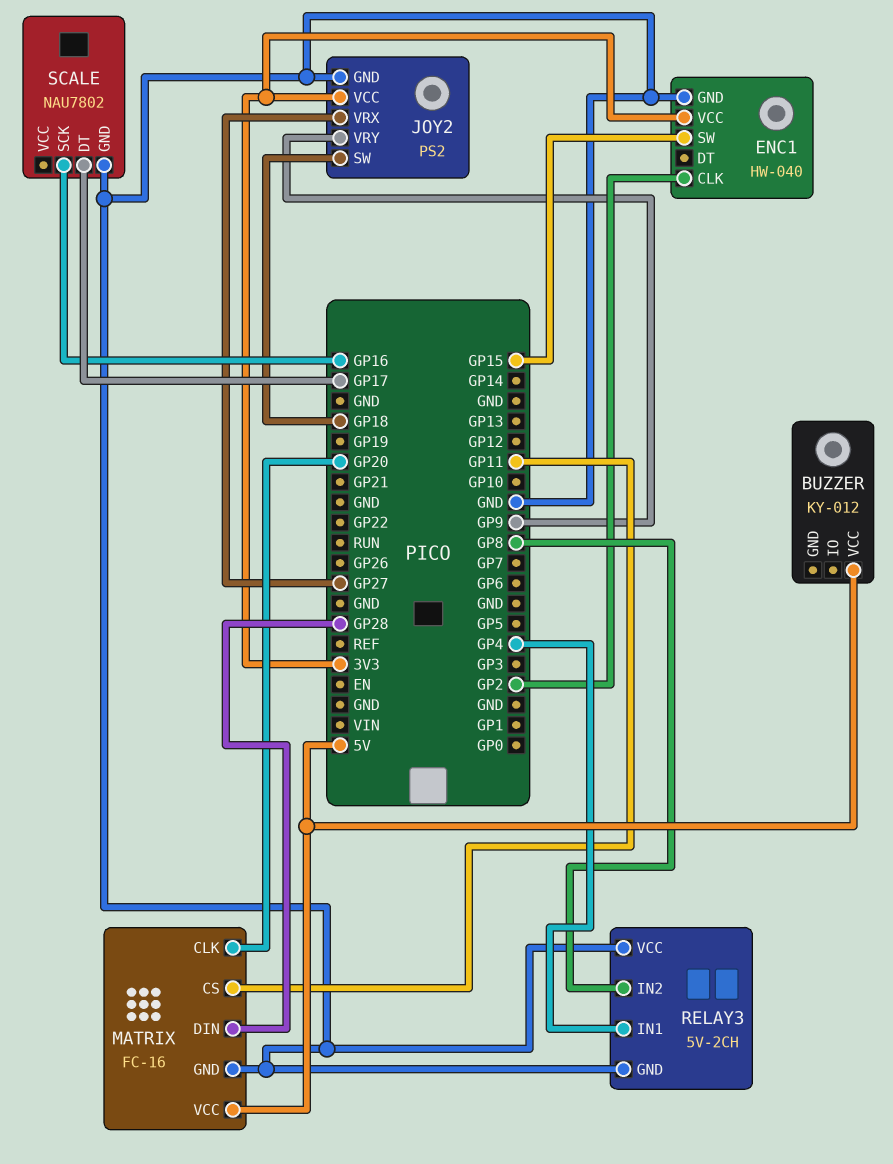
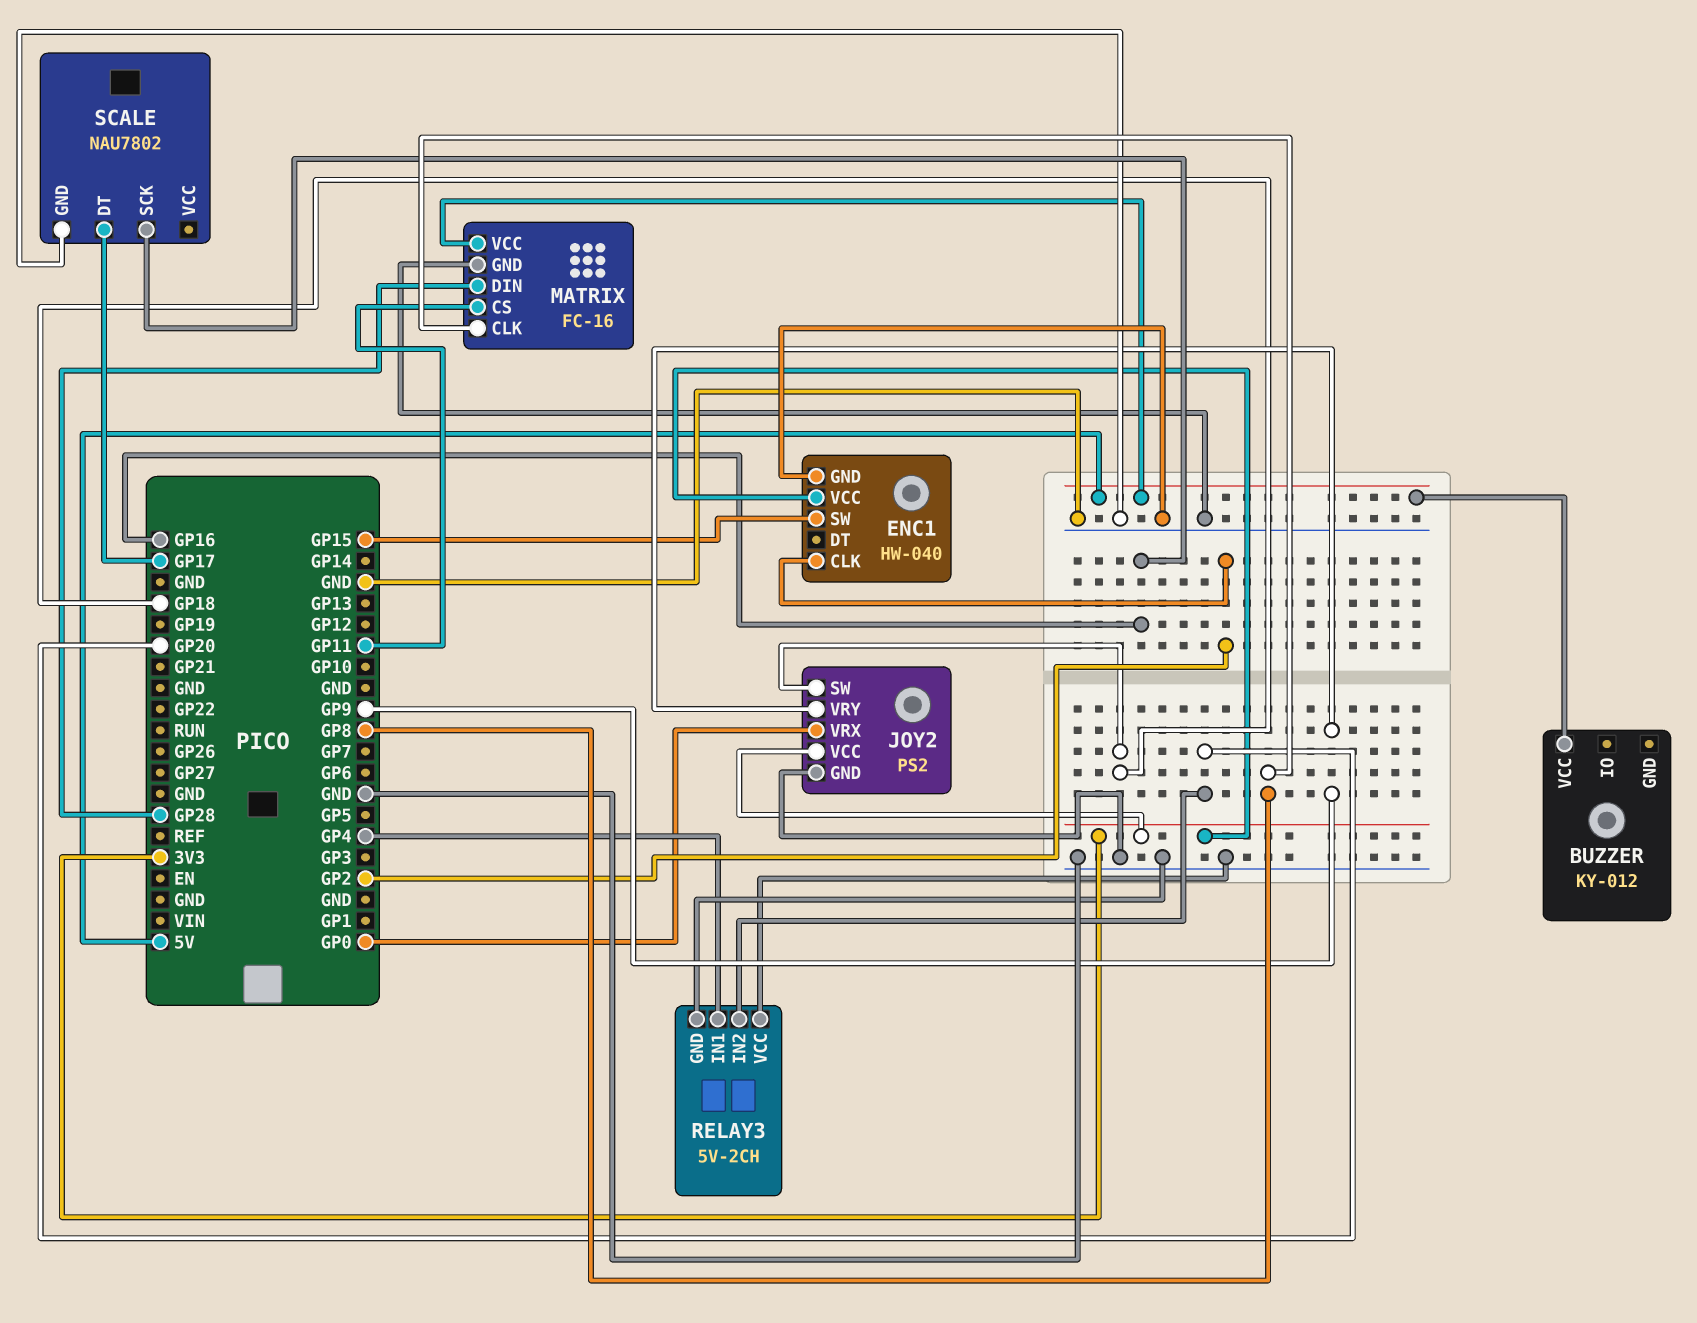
JOY2 pin VRX: GP27 -> GP0
MATRIX pin CLK: GP20 -> GP8
RELAY3 pin IN2: GP8 -> GP20

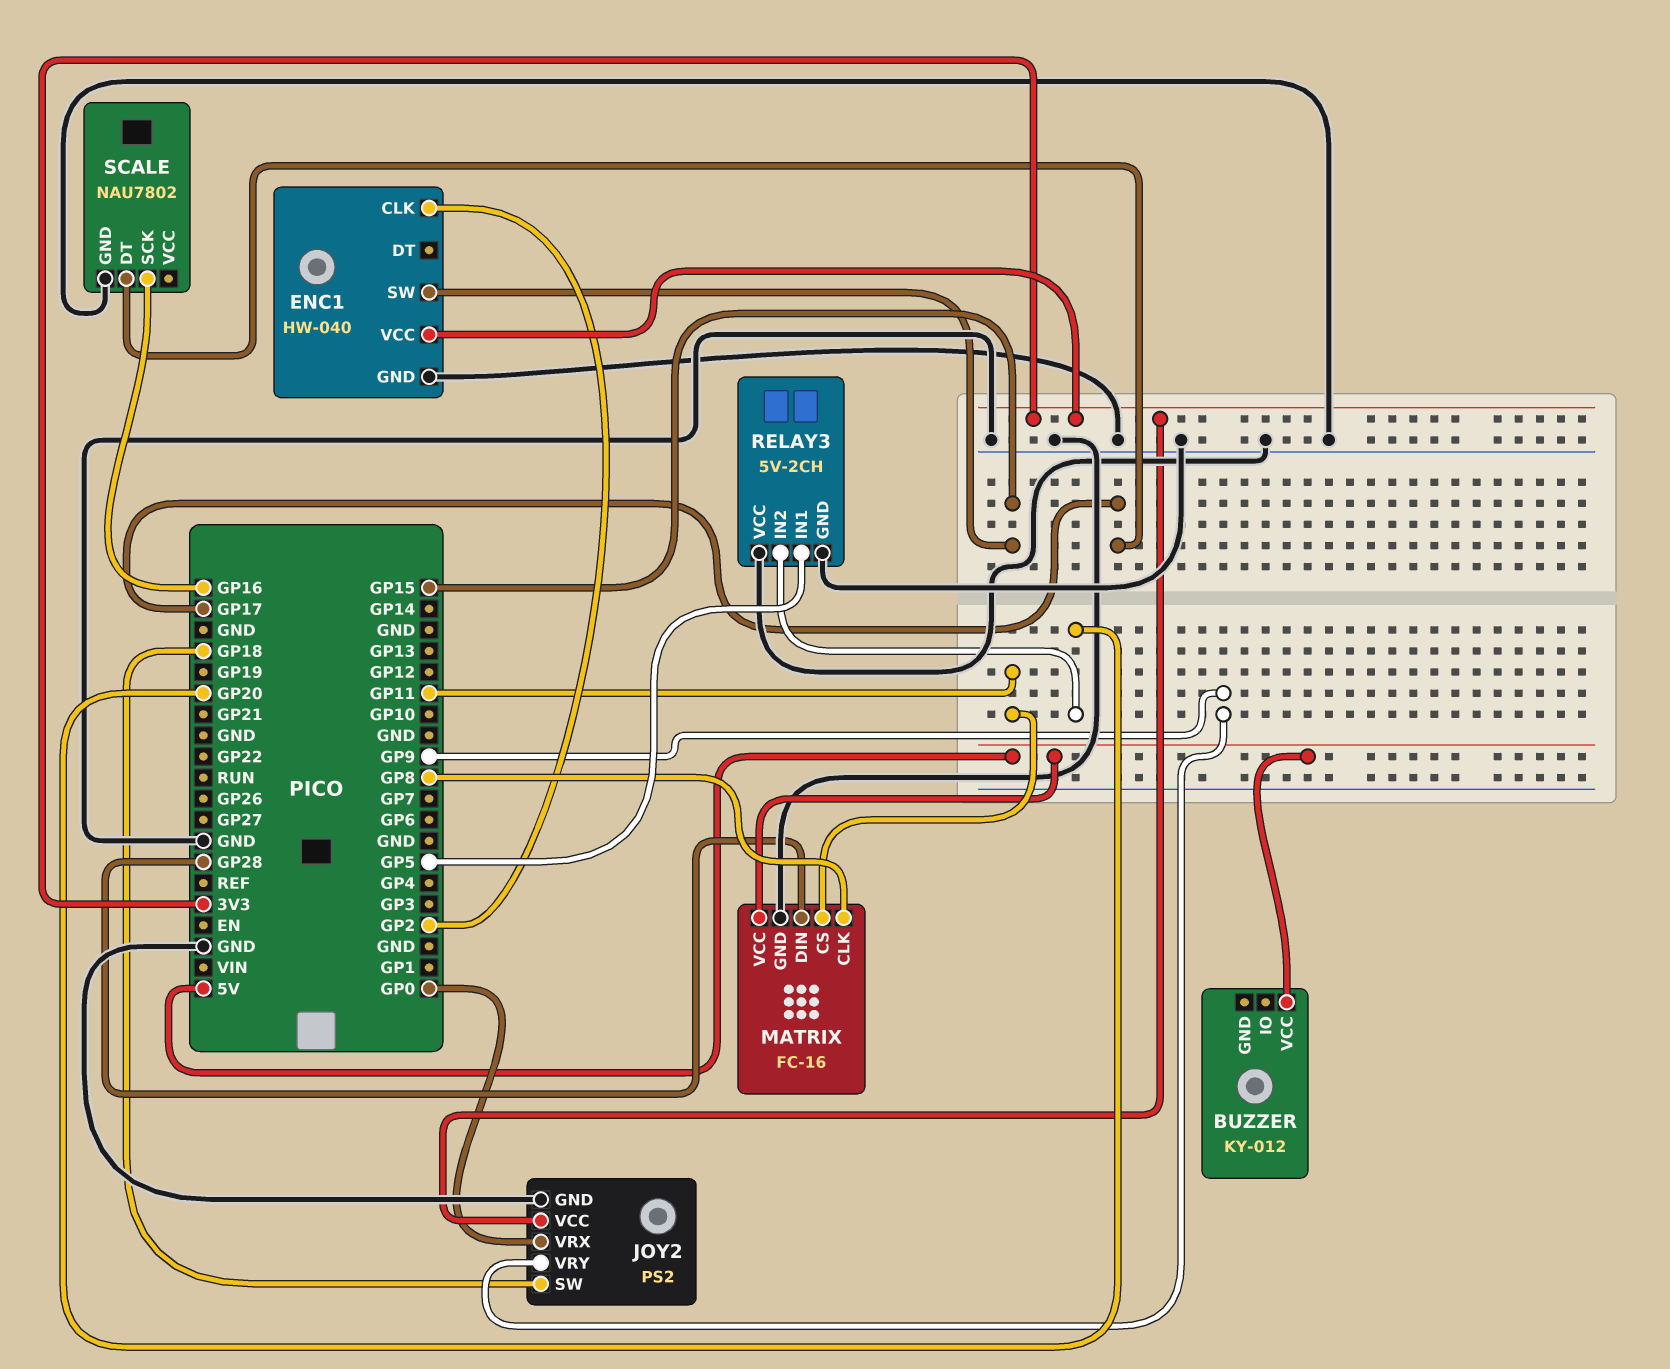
RELAY3 pin IN1: GP4 -> GP5

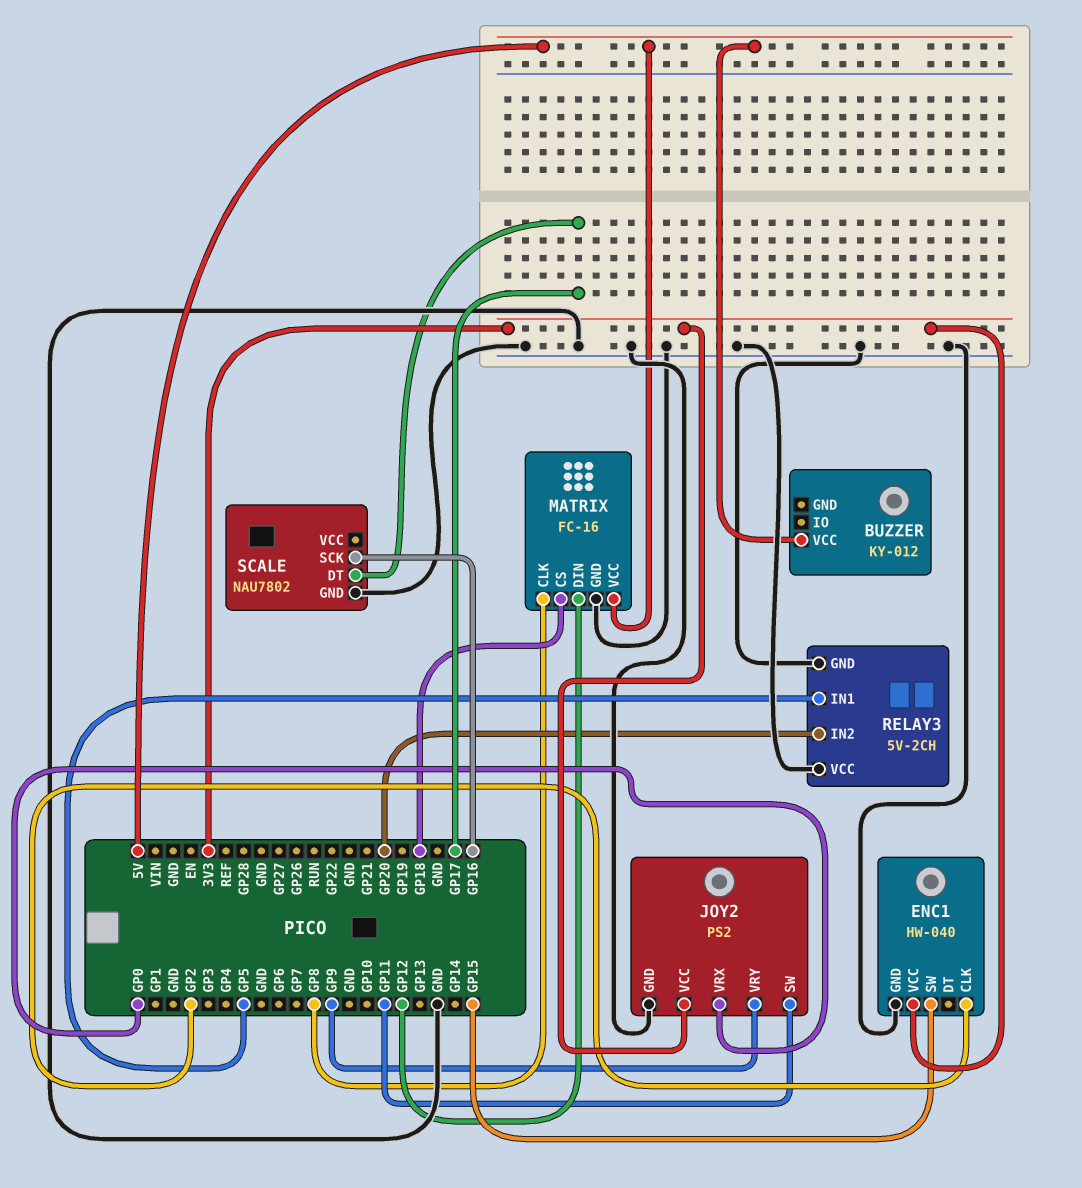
JOY2 pin SW: GP18 -> GP11
MATRIX pin CS: GP11 -> GP18
MATRIX pin DIN: GP28 -> GP12

